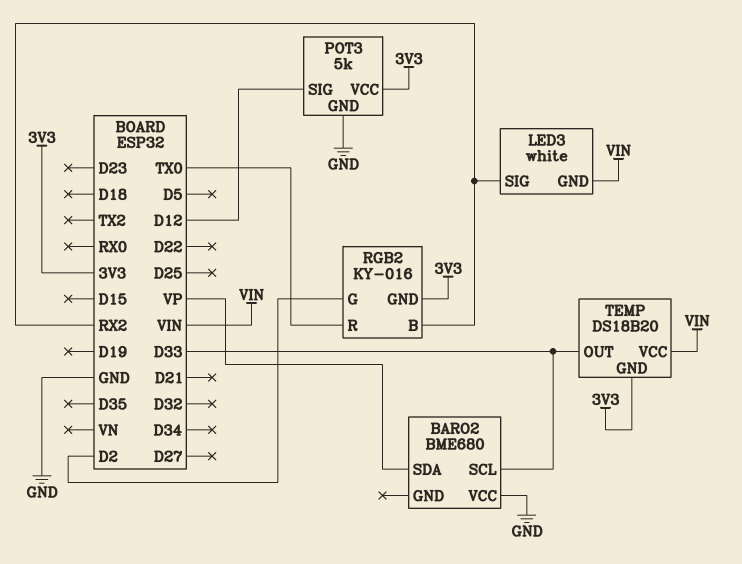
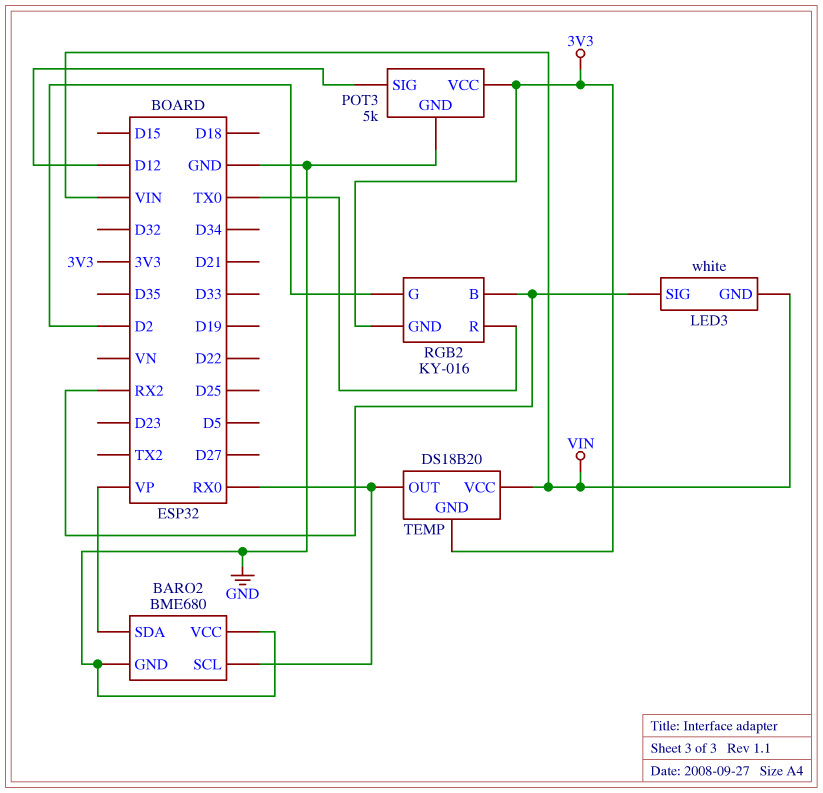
BARO2 pin GND: none -> GND
BARO2 pin SCL: D33 -> RX0
TEMP pin OUT: D33 -> RX0

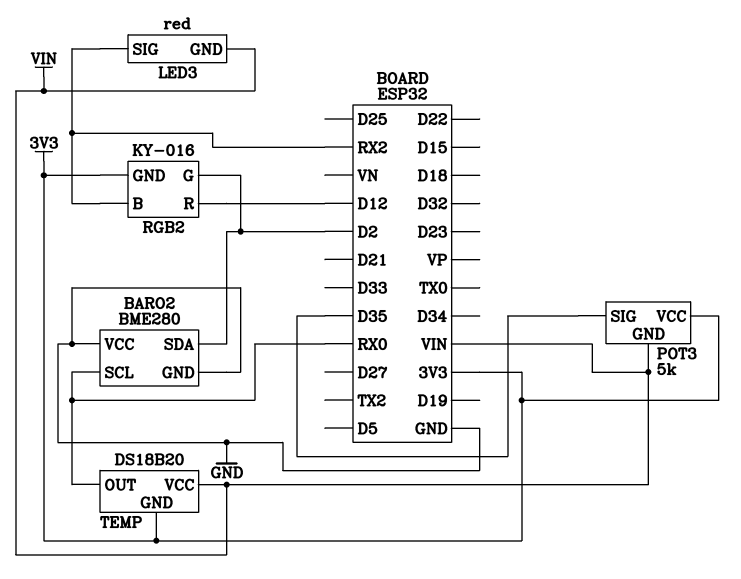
BARO2: BME680 -> BME280
BARO2 pin SDA: VP -> D2
LED3: white -> red
POT3 pin GND: GND -> VIN
POT3 pin SIG: D12 -> D35
RGB2 pin R: TX0 -> D12

